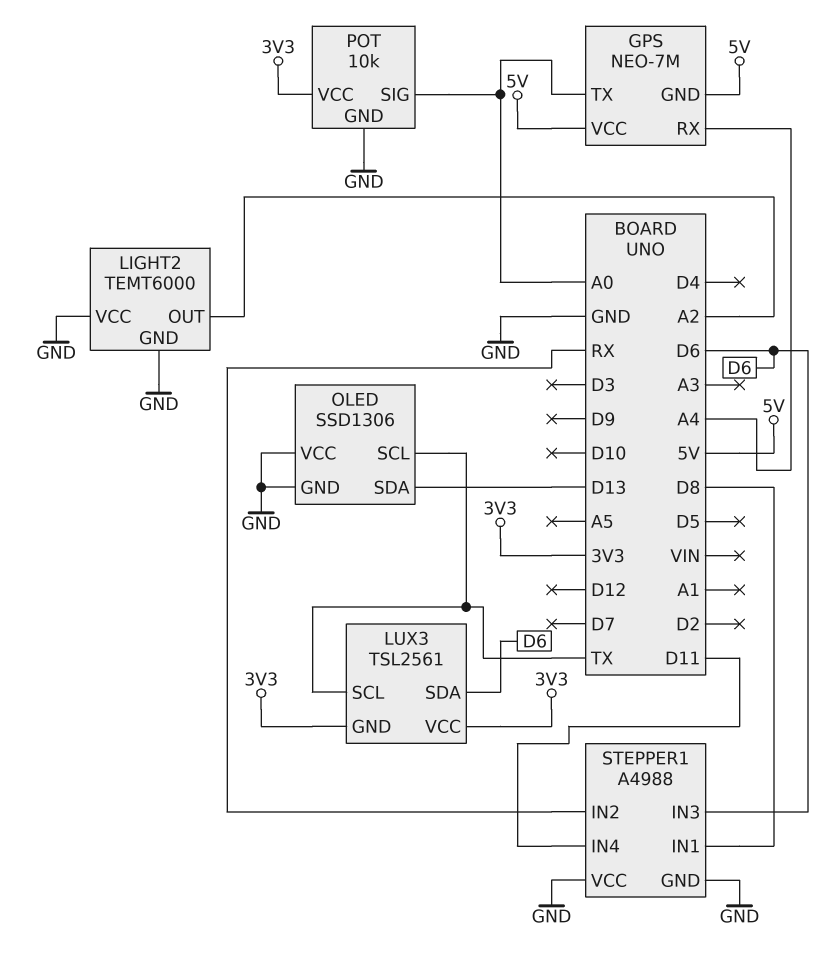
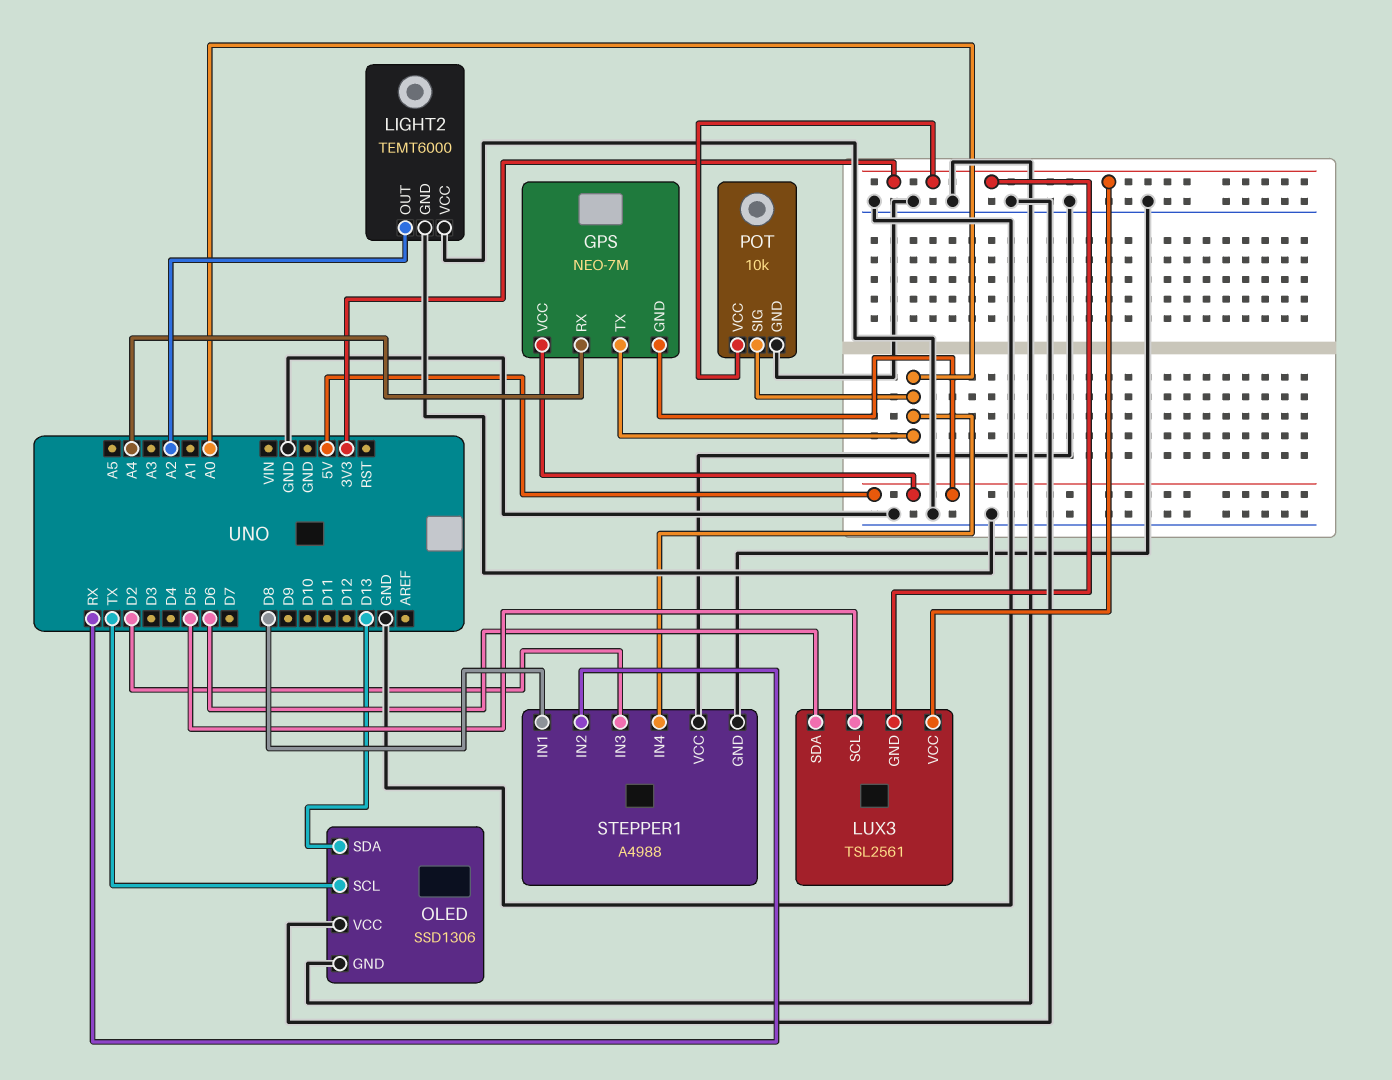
LUX3 pin SCL: TX -> D5
STEPPER1 pin IN3: D6 -> D2
STEPPER1 pin IN4: D11 -> A0

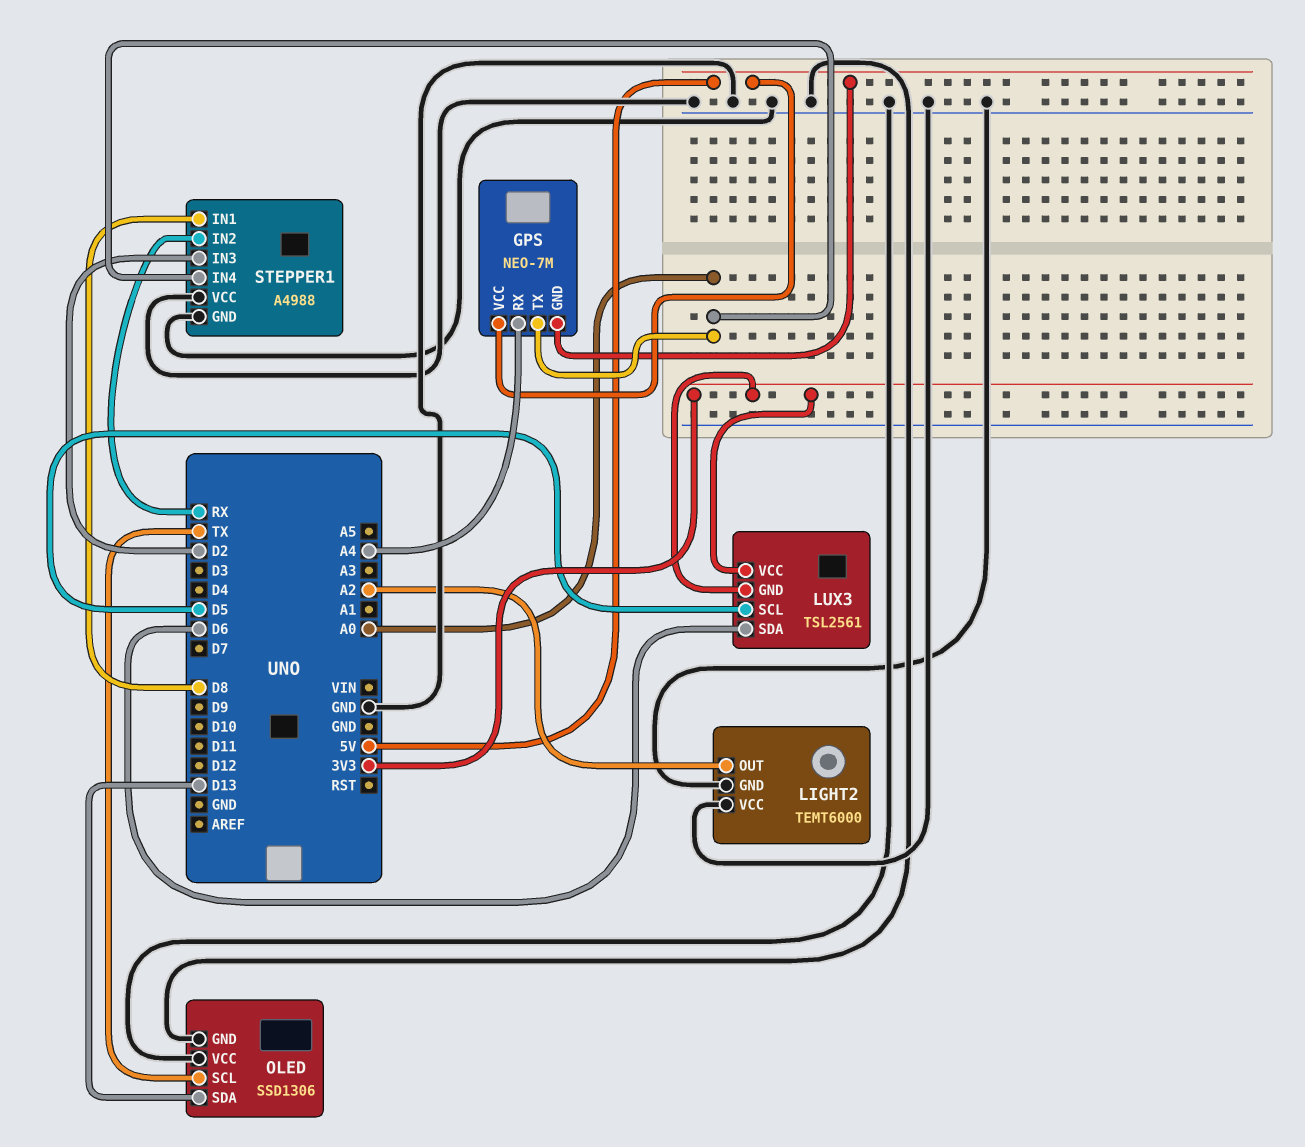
POT: 10k -> none
POT pin GND: GND -> none
POT pin SIG: A0 -> none
POT pin VCC: 3V3 -> none

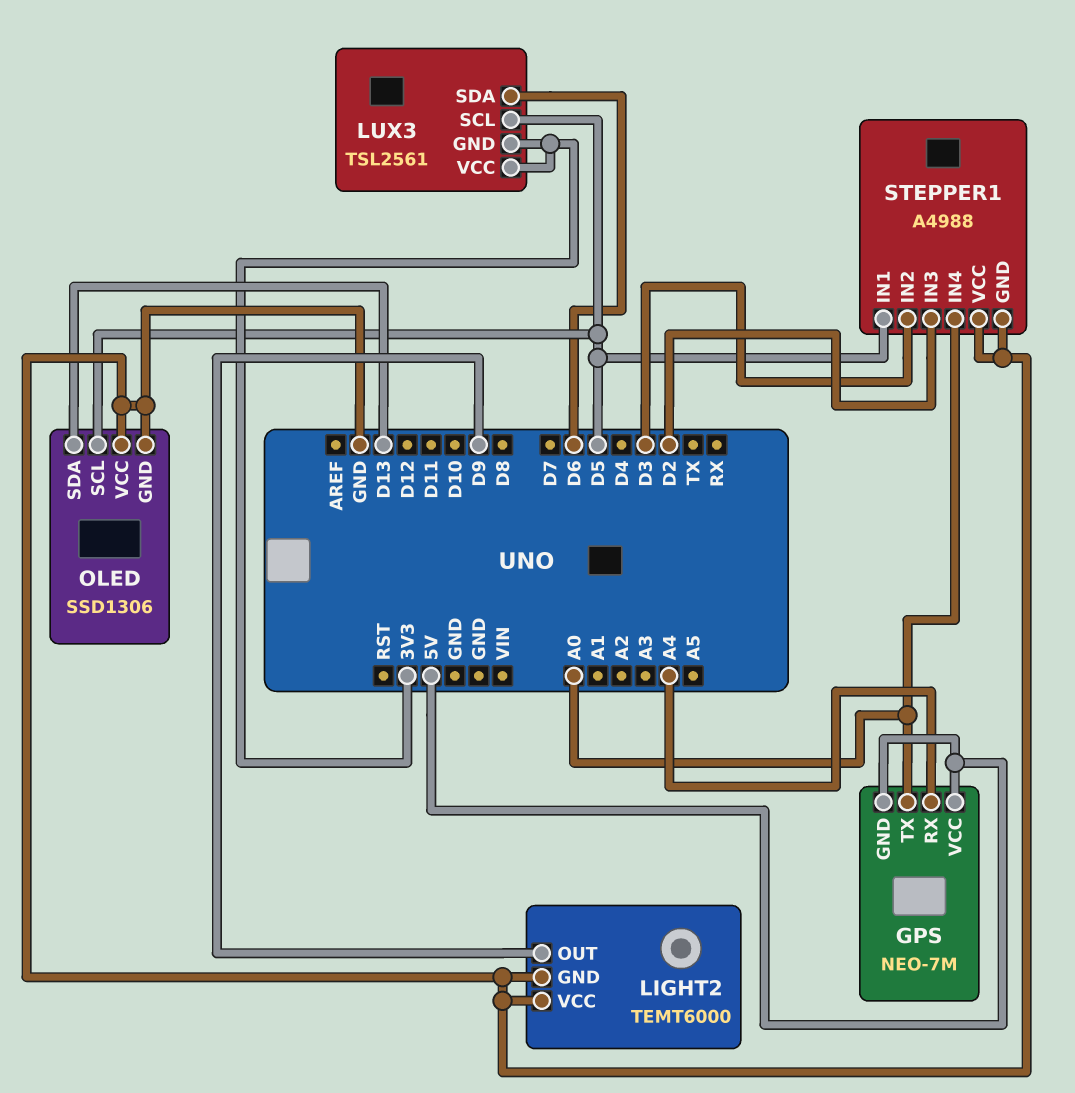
LIGHT2 pin OUT: A2 -> D9
OLED pin SCL: TX -> D5
STEPPER1 pin IN1: D8 -> D5
STEPPER1 pin IN2: RX -> D3

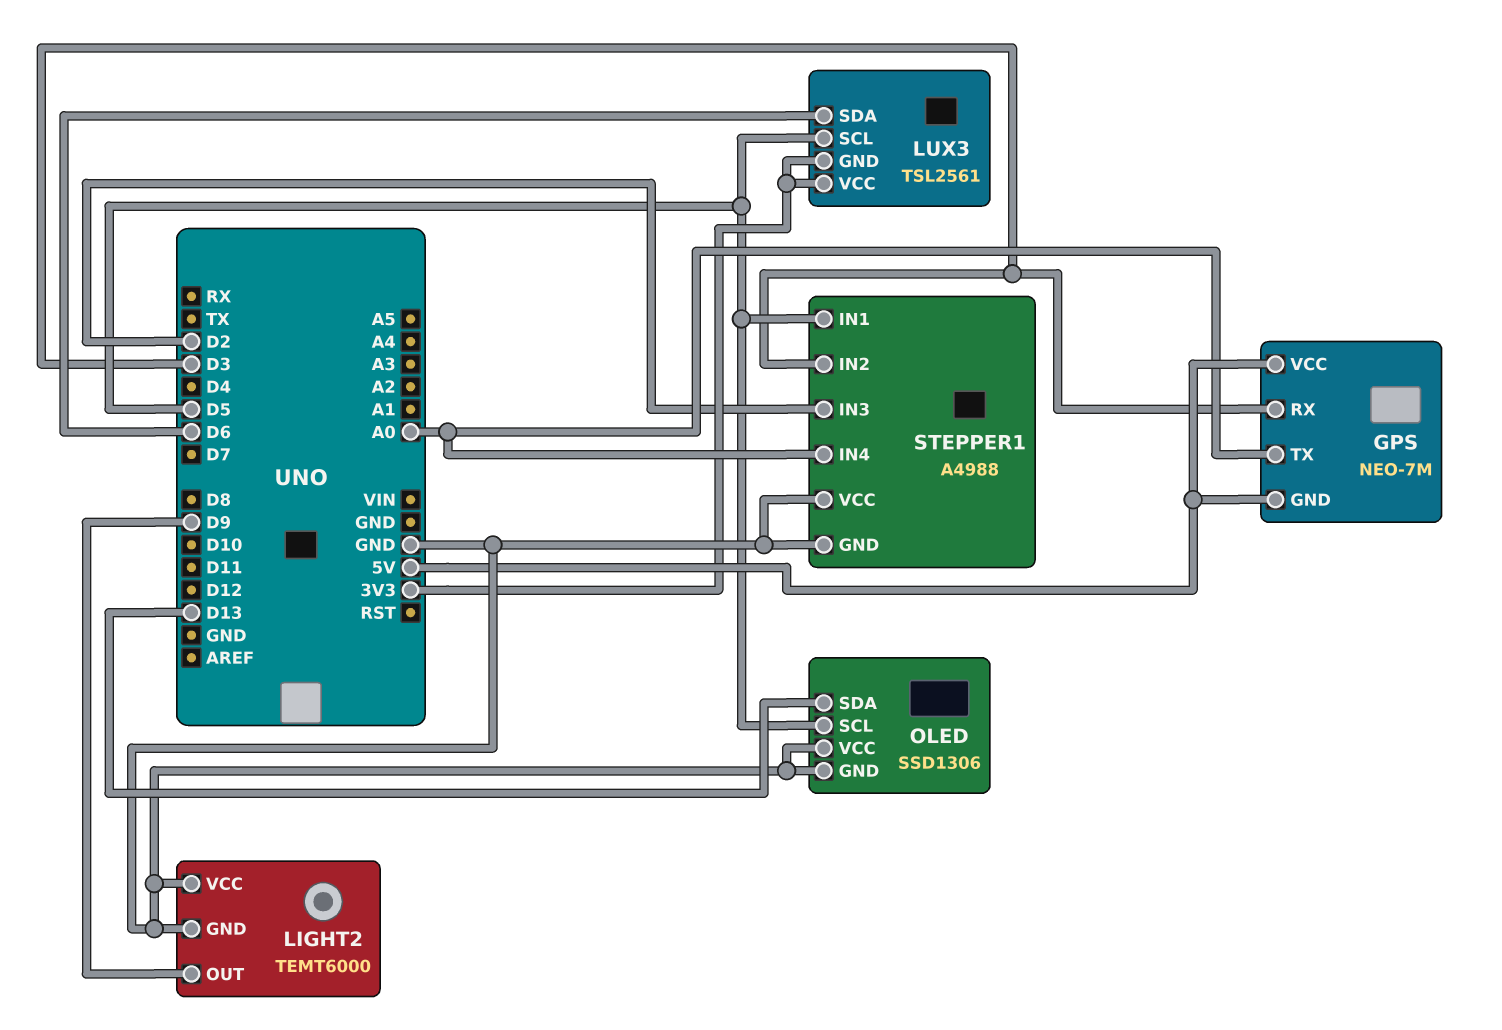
GPS pin RX: A4 -> D3

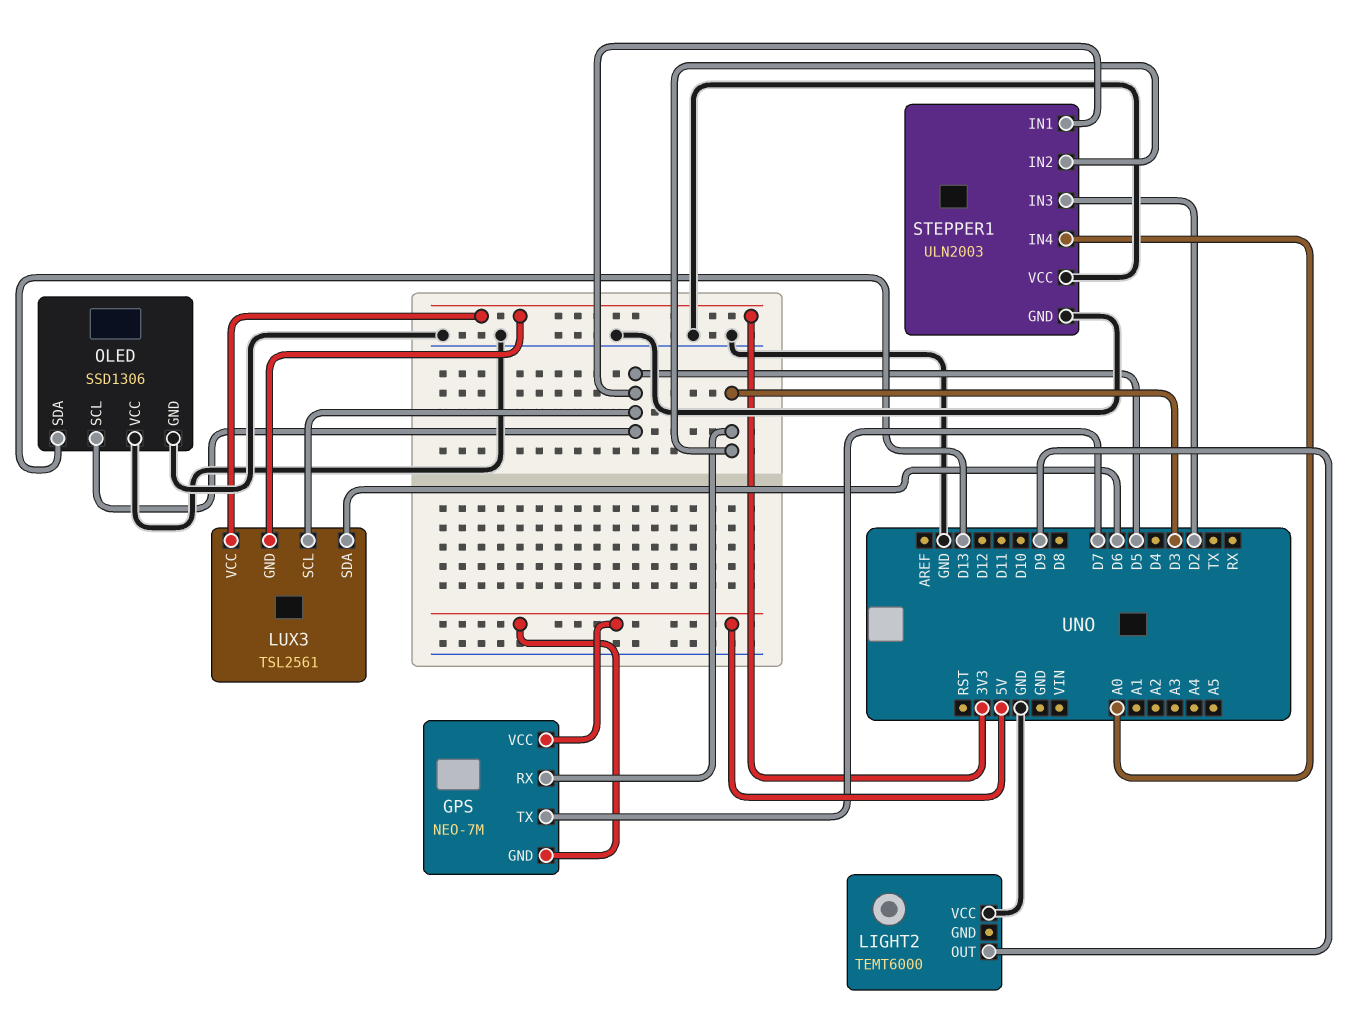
GPS pin TX: A0 -> D7
LIGHT2 pin GND: GND -> none
STEPPER1: A4988 -> ULN2003

